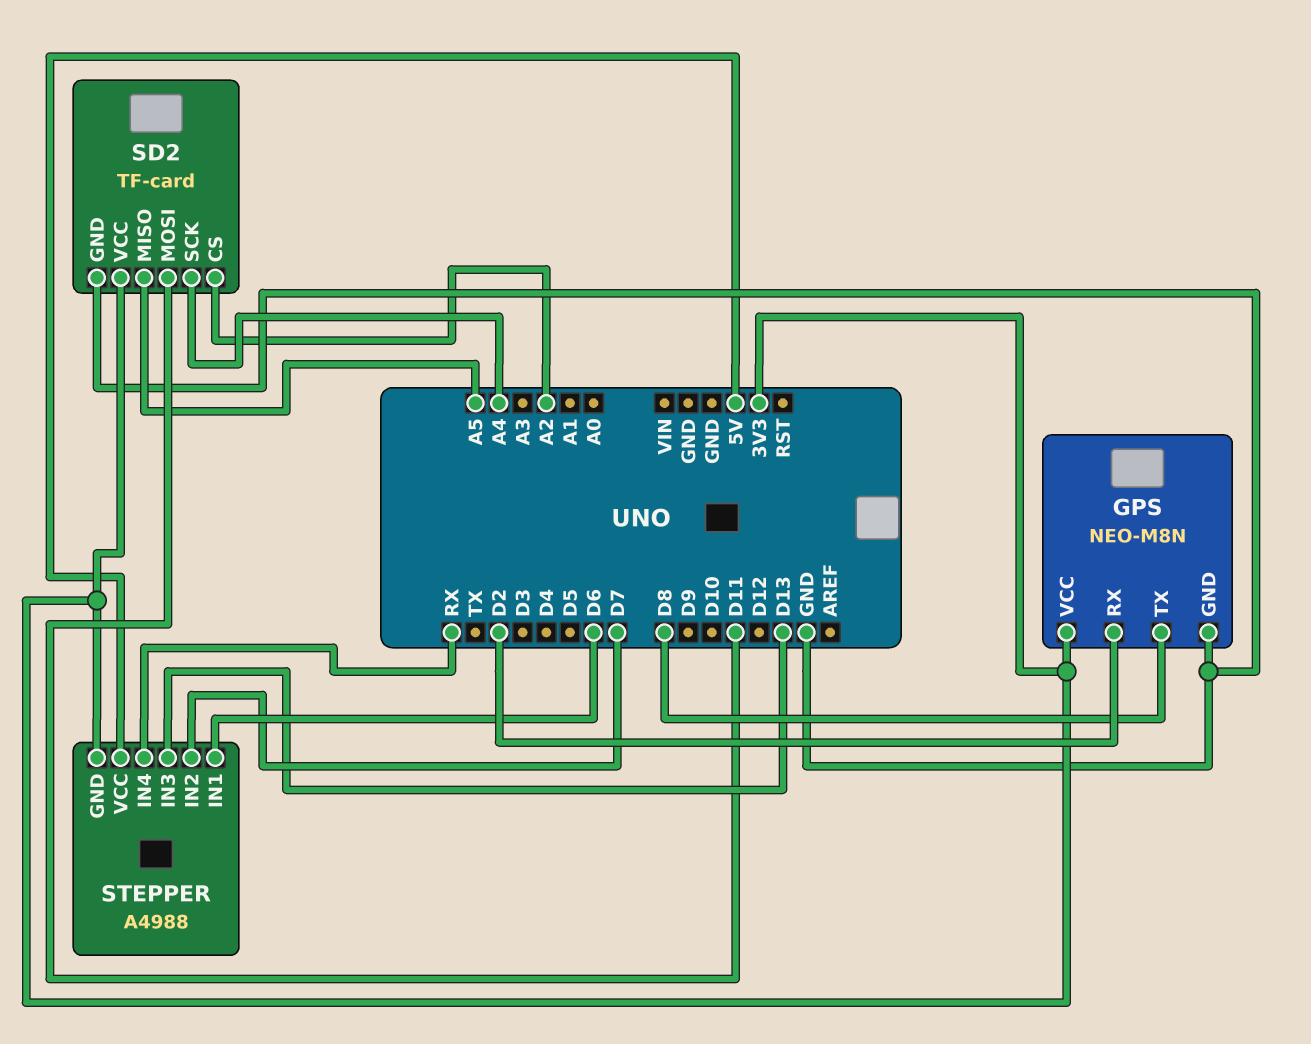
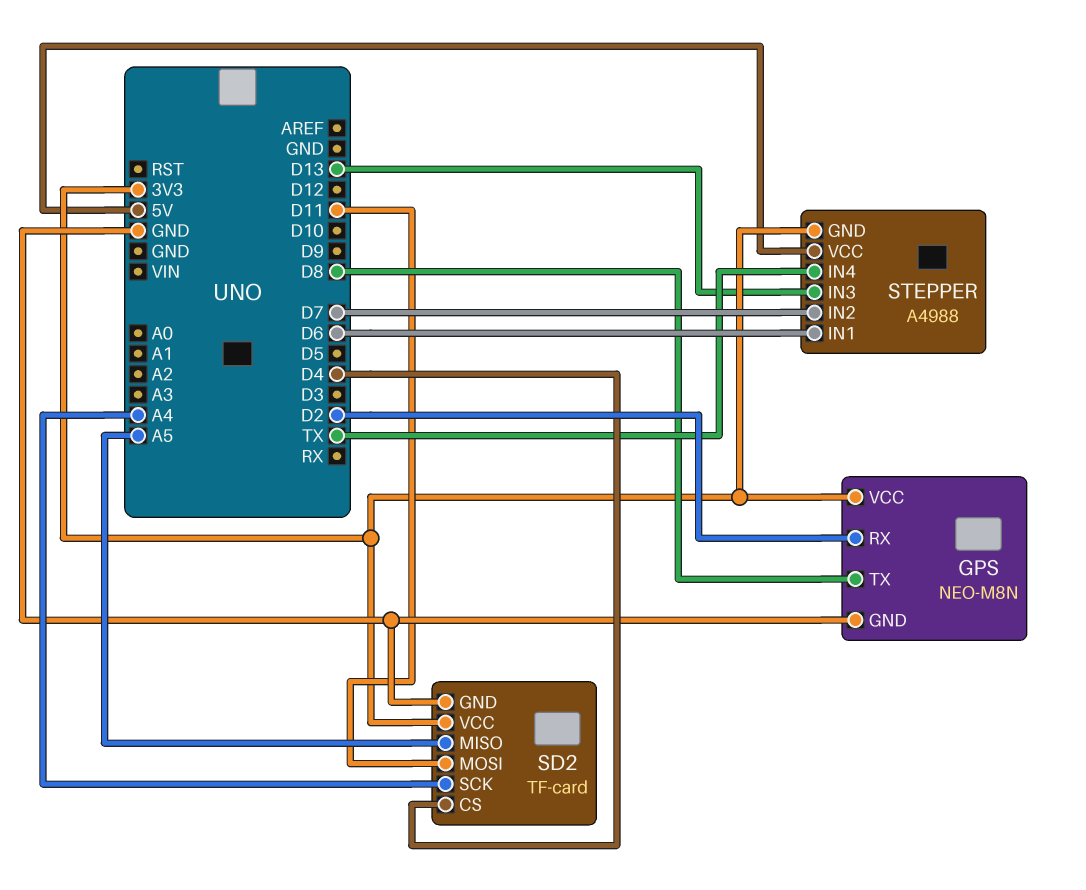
SD2 pin CS: A2 -> D4
STEPPER pin IN4: RX -> TX

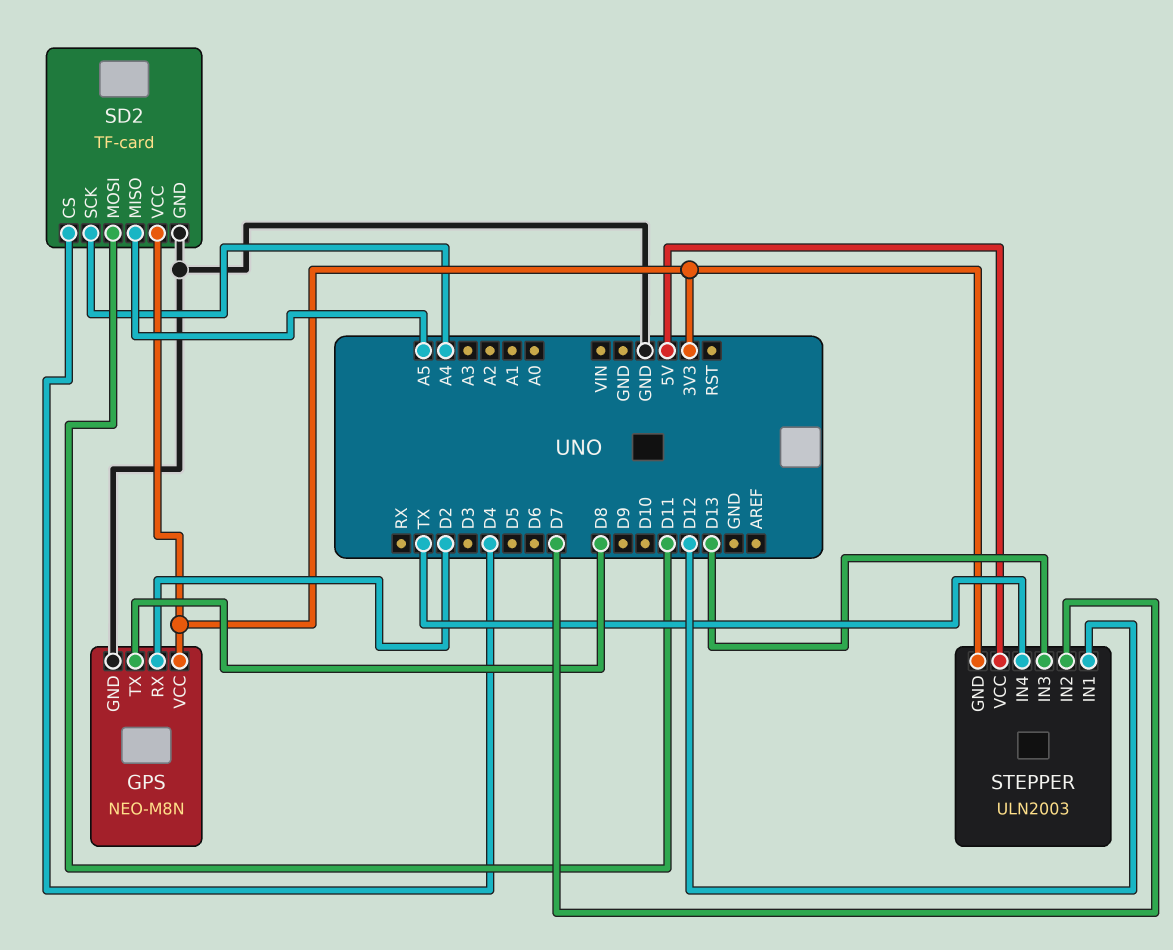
STEPPER: A4988 -> ULN2003
STEPPER pin IN1: D6 -> D12

